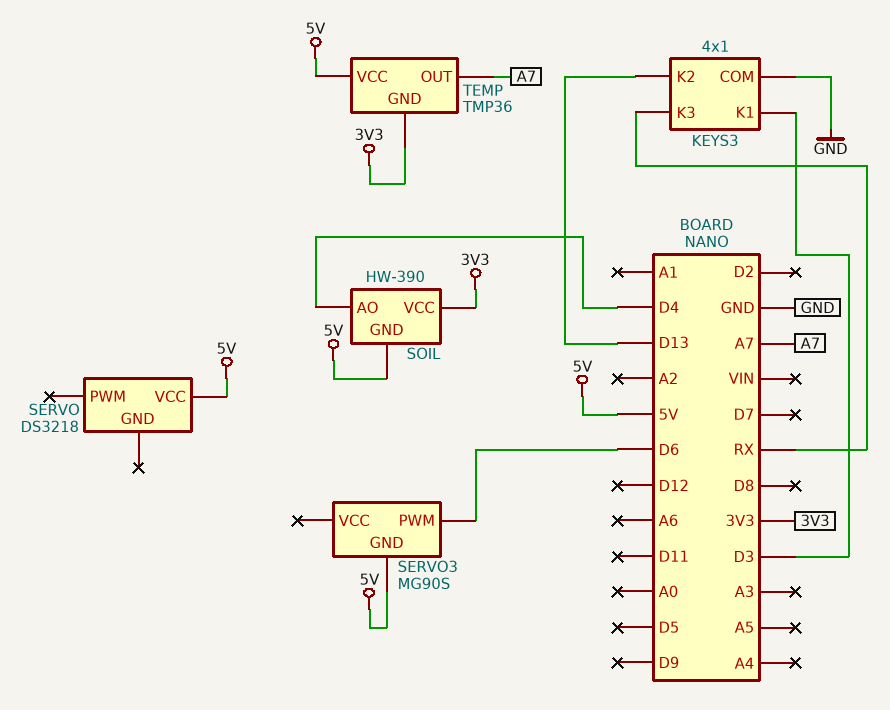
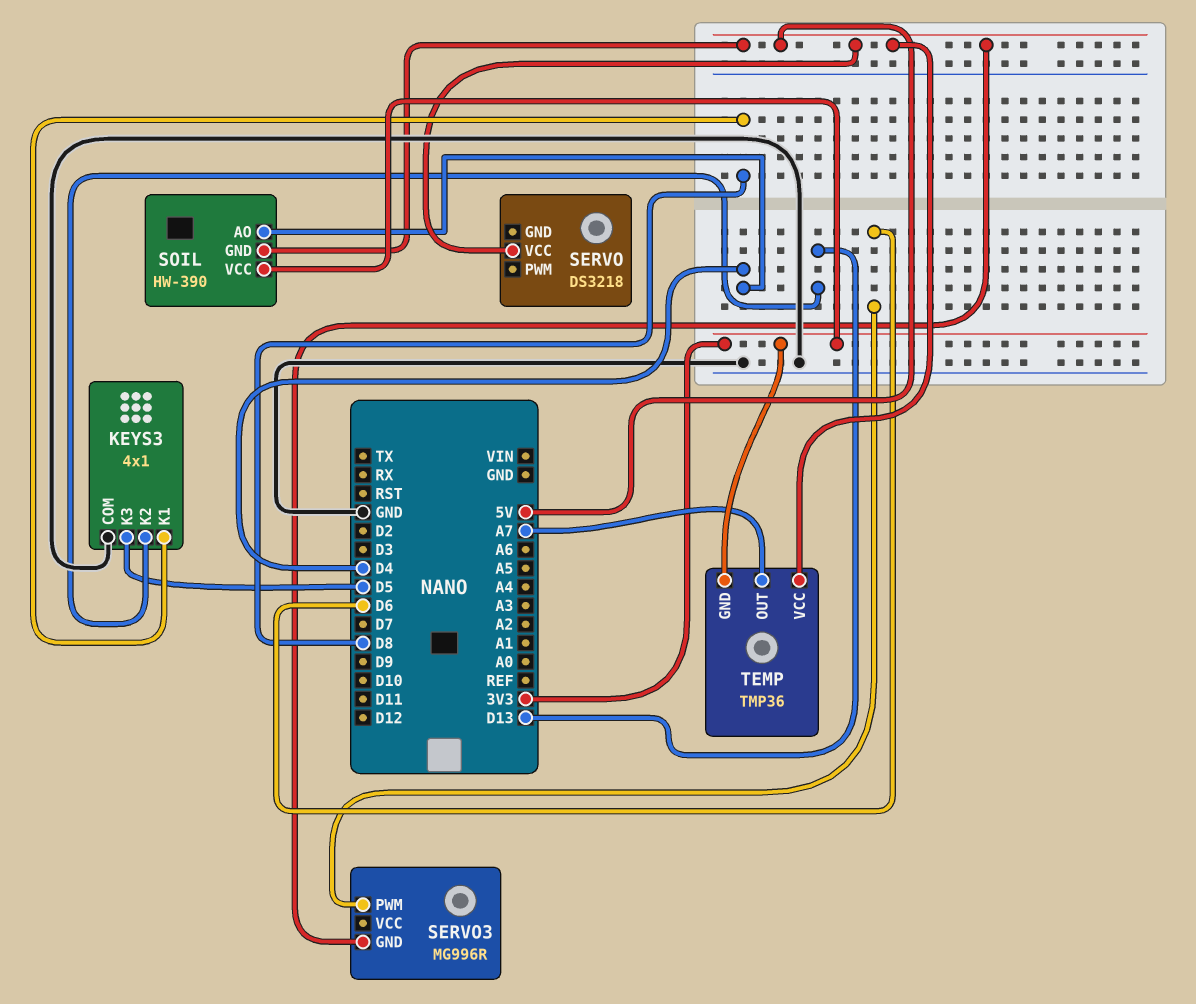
KEYS3 pin K1: D3 -> D8
KEYS3 pin K3: RX -> D5
SERVO3: MG90S -> MG996R

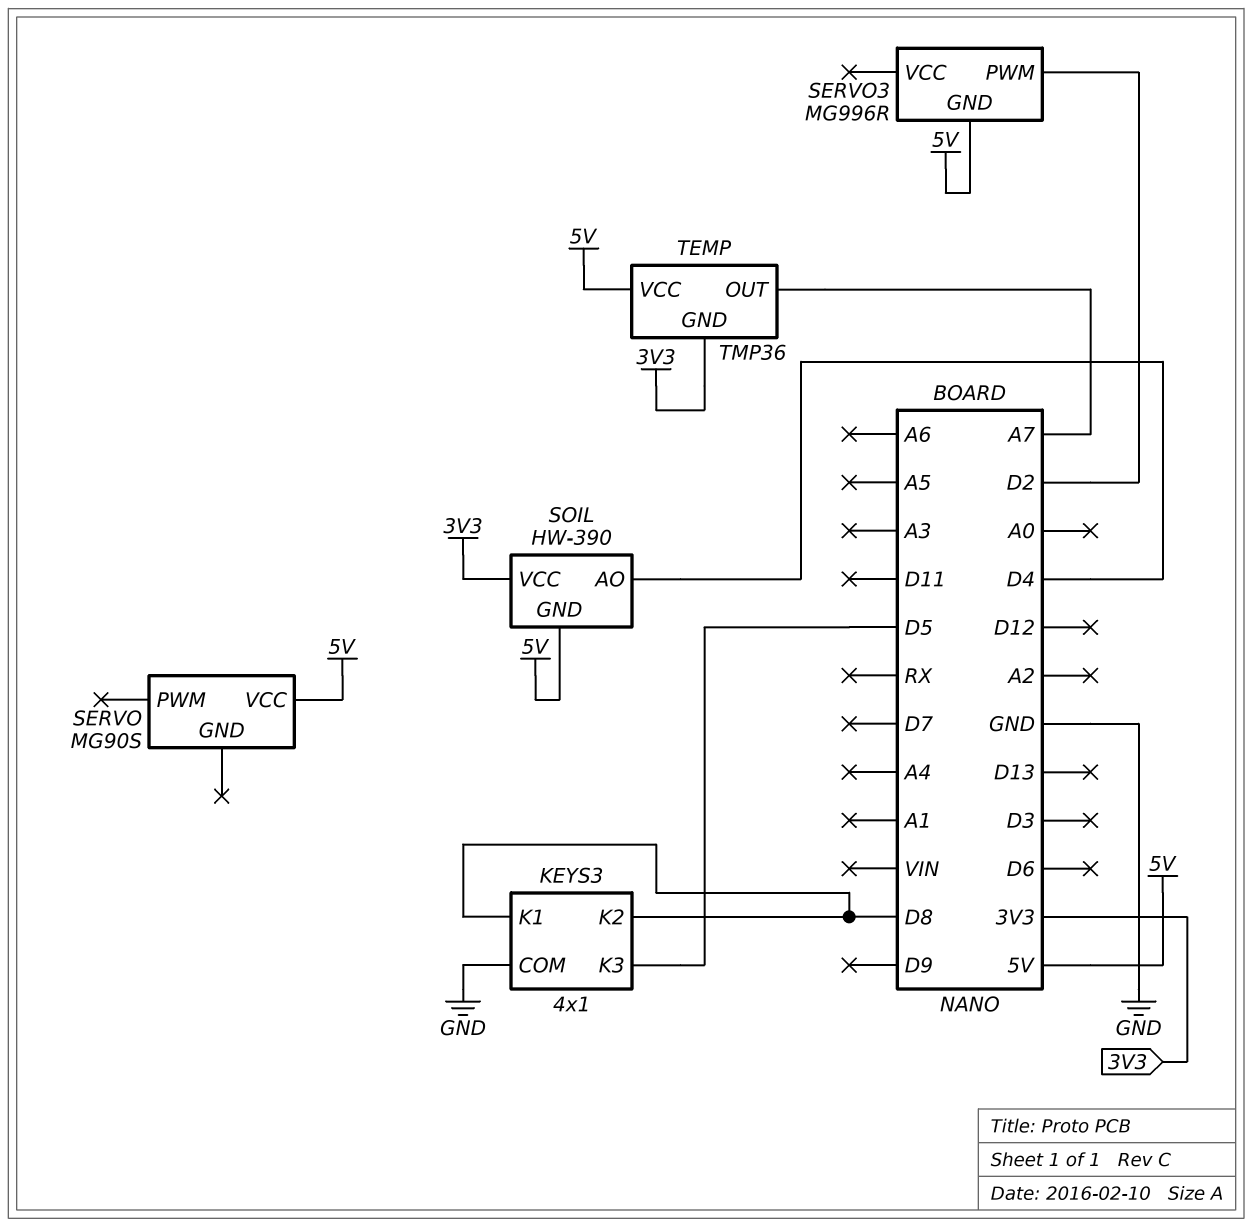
KEYS3 pin K2: D13 -> D8
SERVO: DS3218 -> MG90S
SERVO3 pin PWM: D6 -> D2

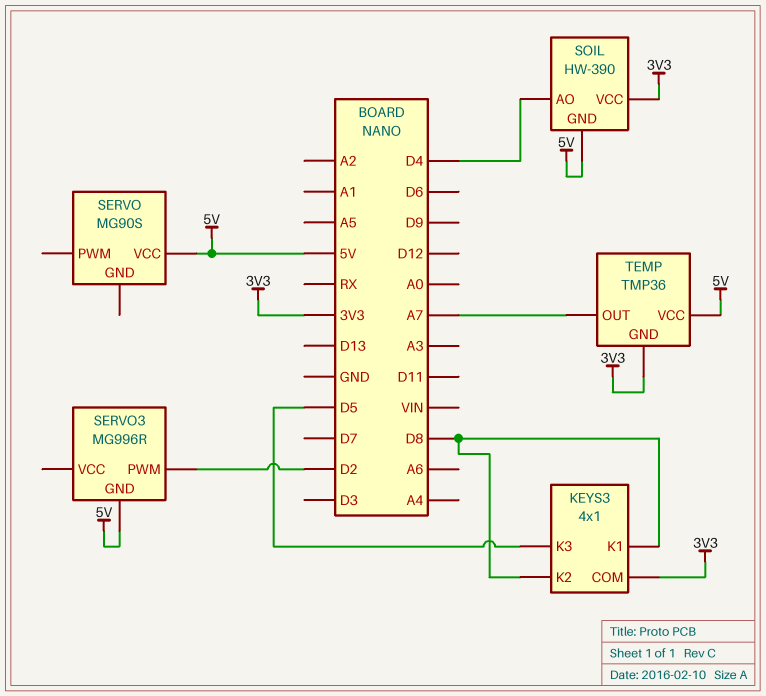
KEYS3 pin COM: GND -> 3V3

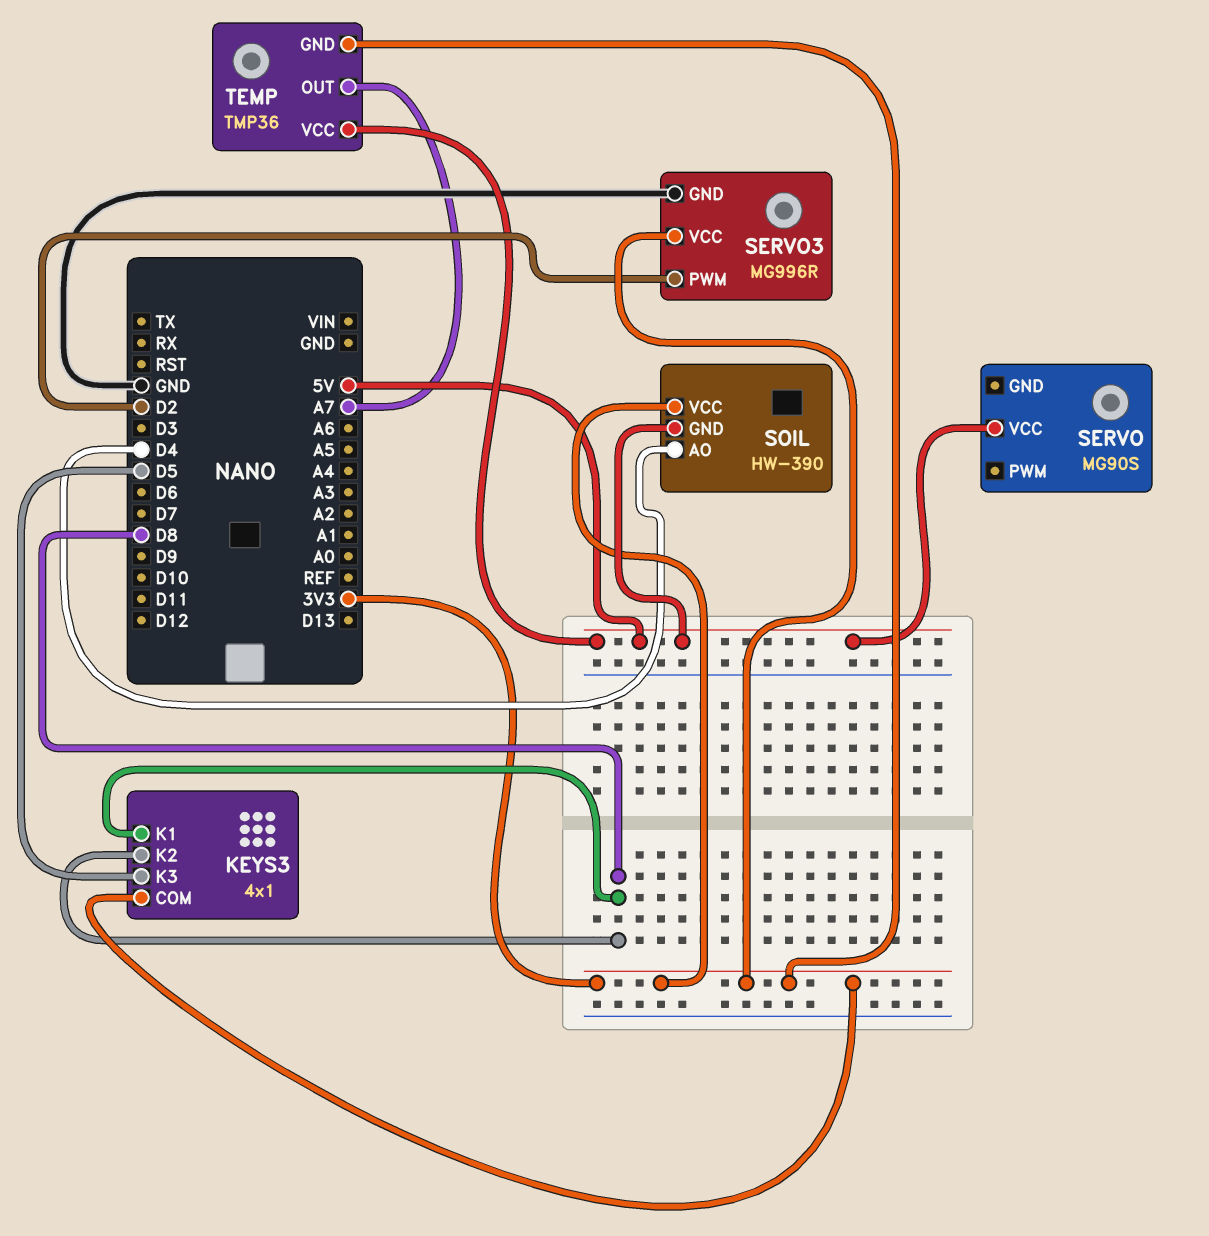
SERVO3 pin GND: 5V -> GND
SERVO3 pin VCC: none -> 3V3

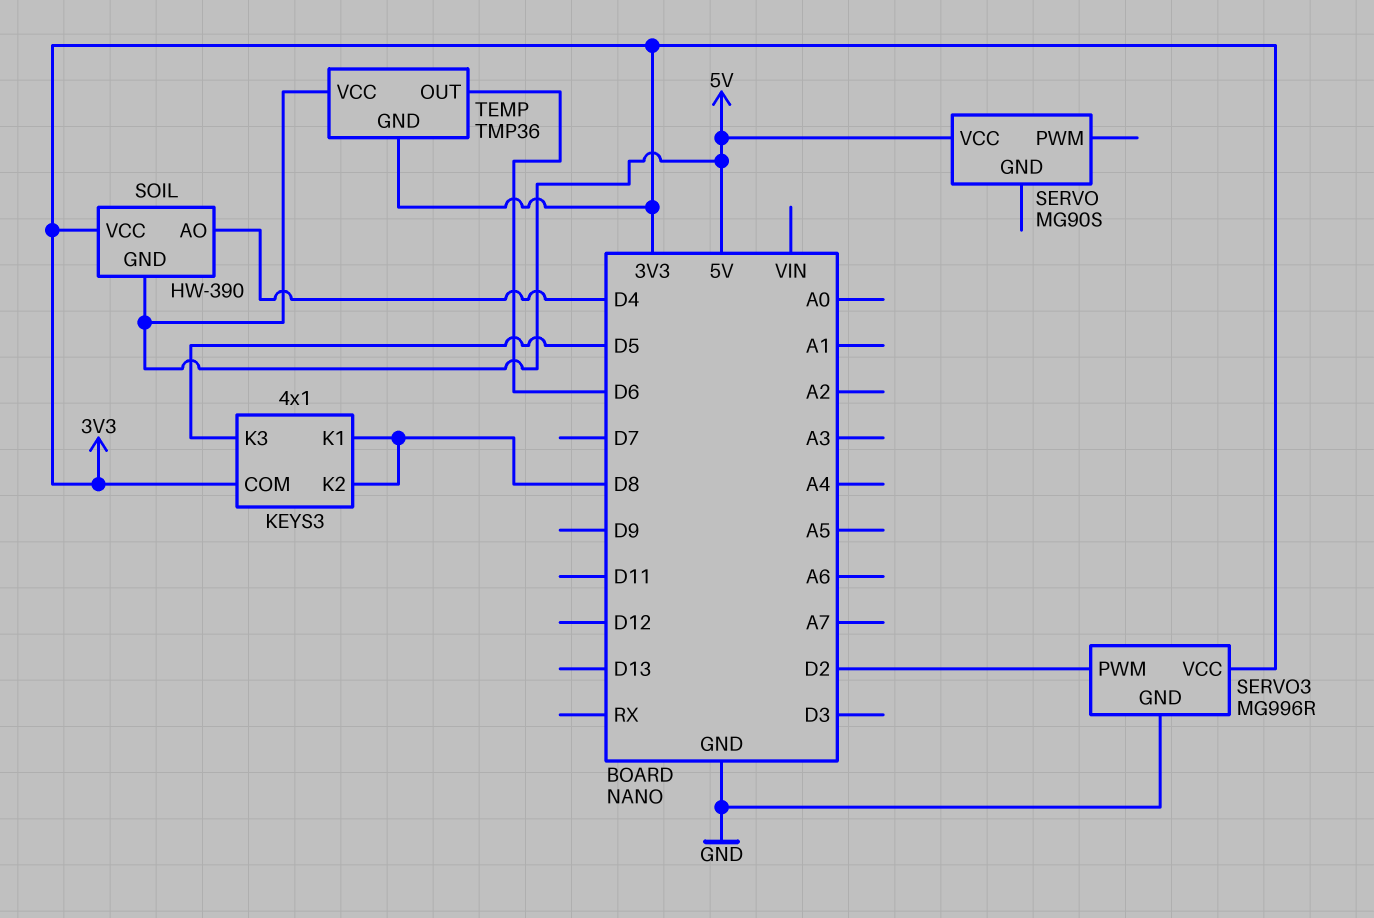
TEMP pin OUT: A7 -> D6

